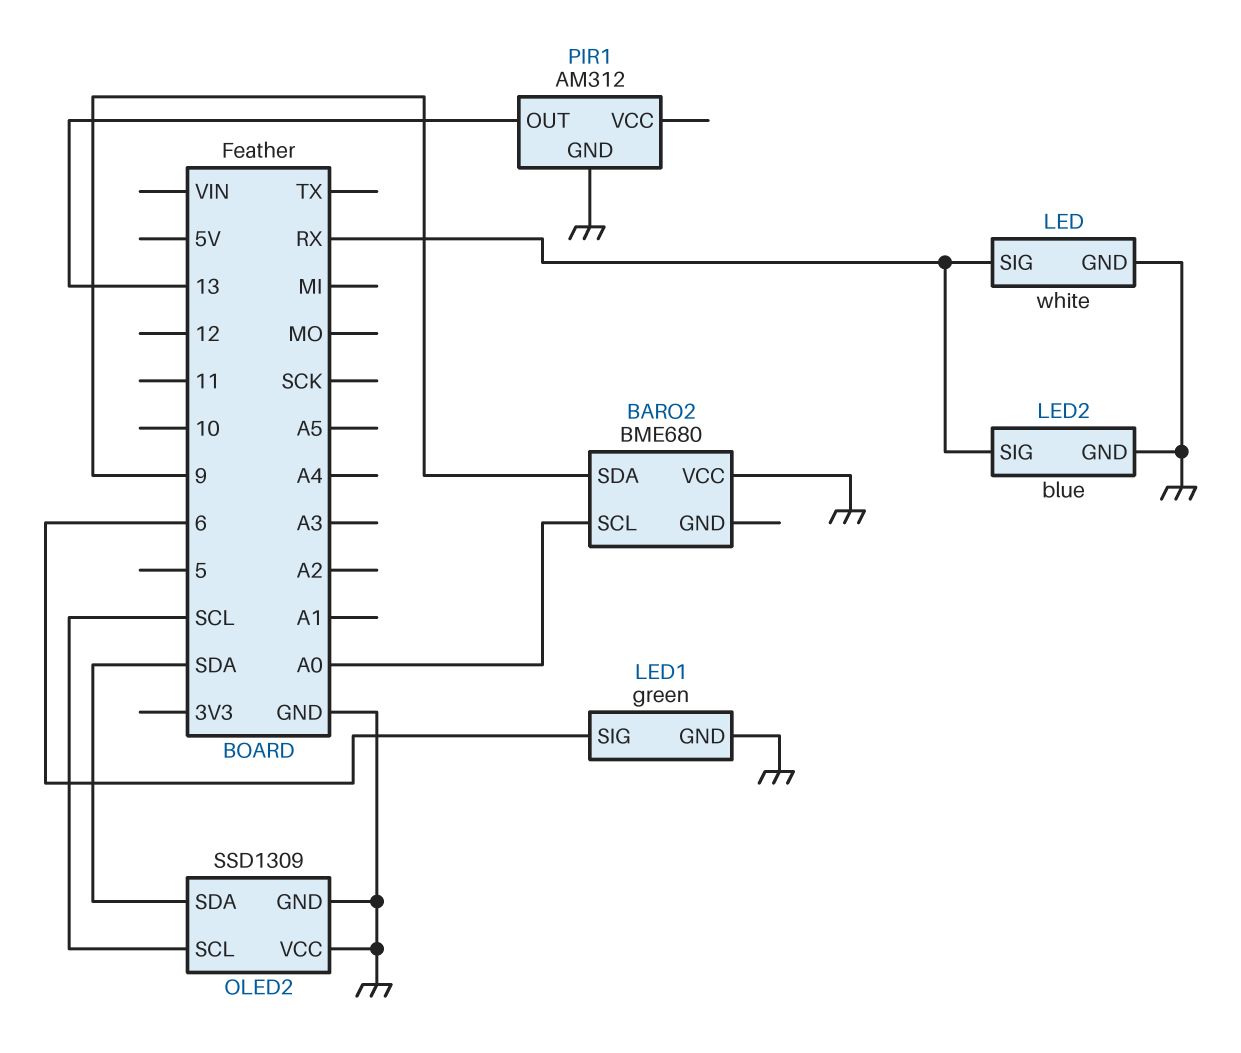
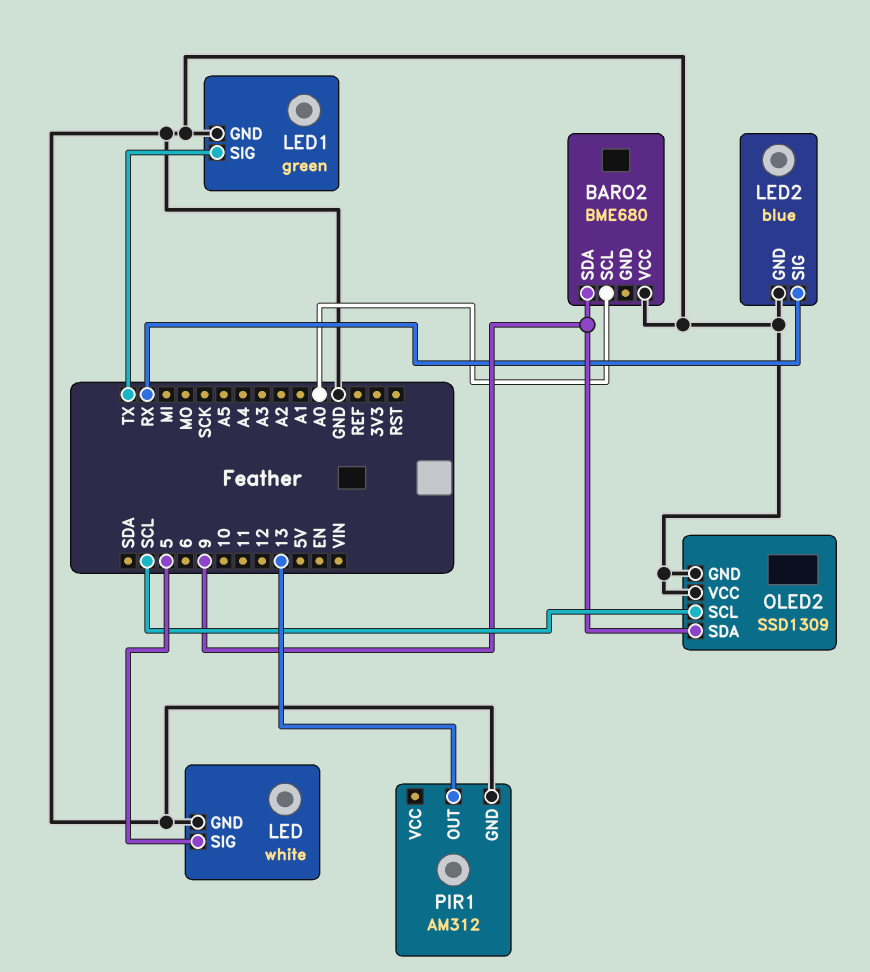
LED pin SIG: RX -> 5
LED1 pin SIG: 6 -> TX
OLED2 pin SDA: SDA -> 9

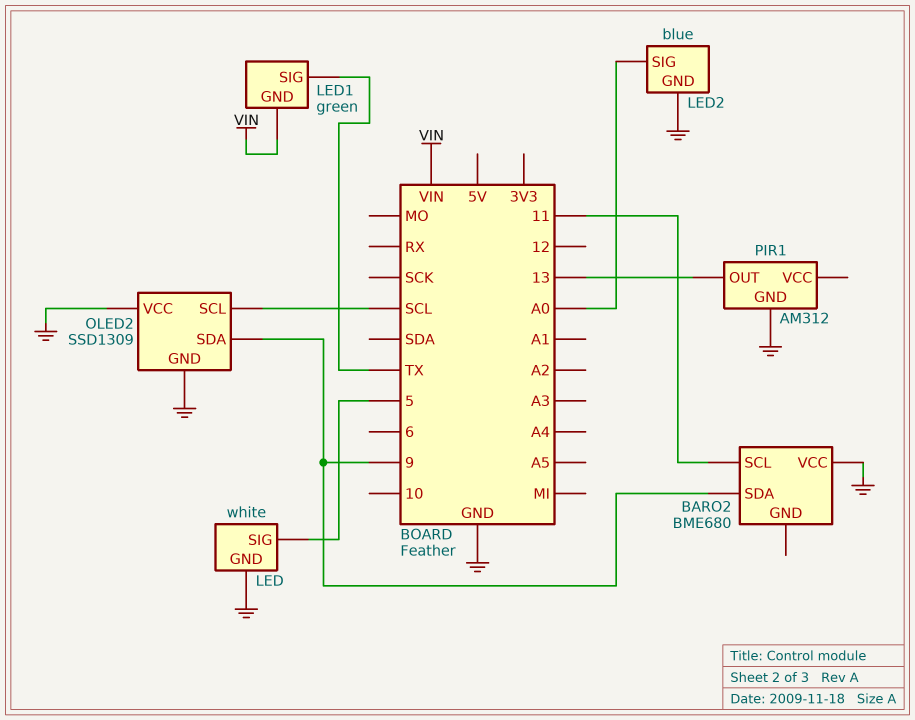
BARO2 pin SCL: A0 -> 11
LED1 pin GND: GND -> VIN
LED2 pin SIG: RX -> A0

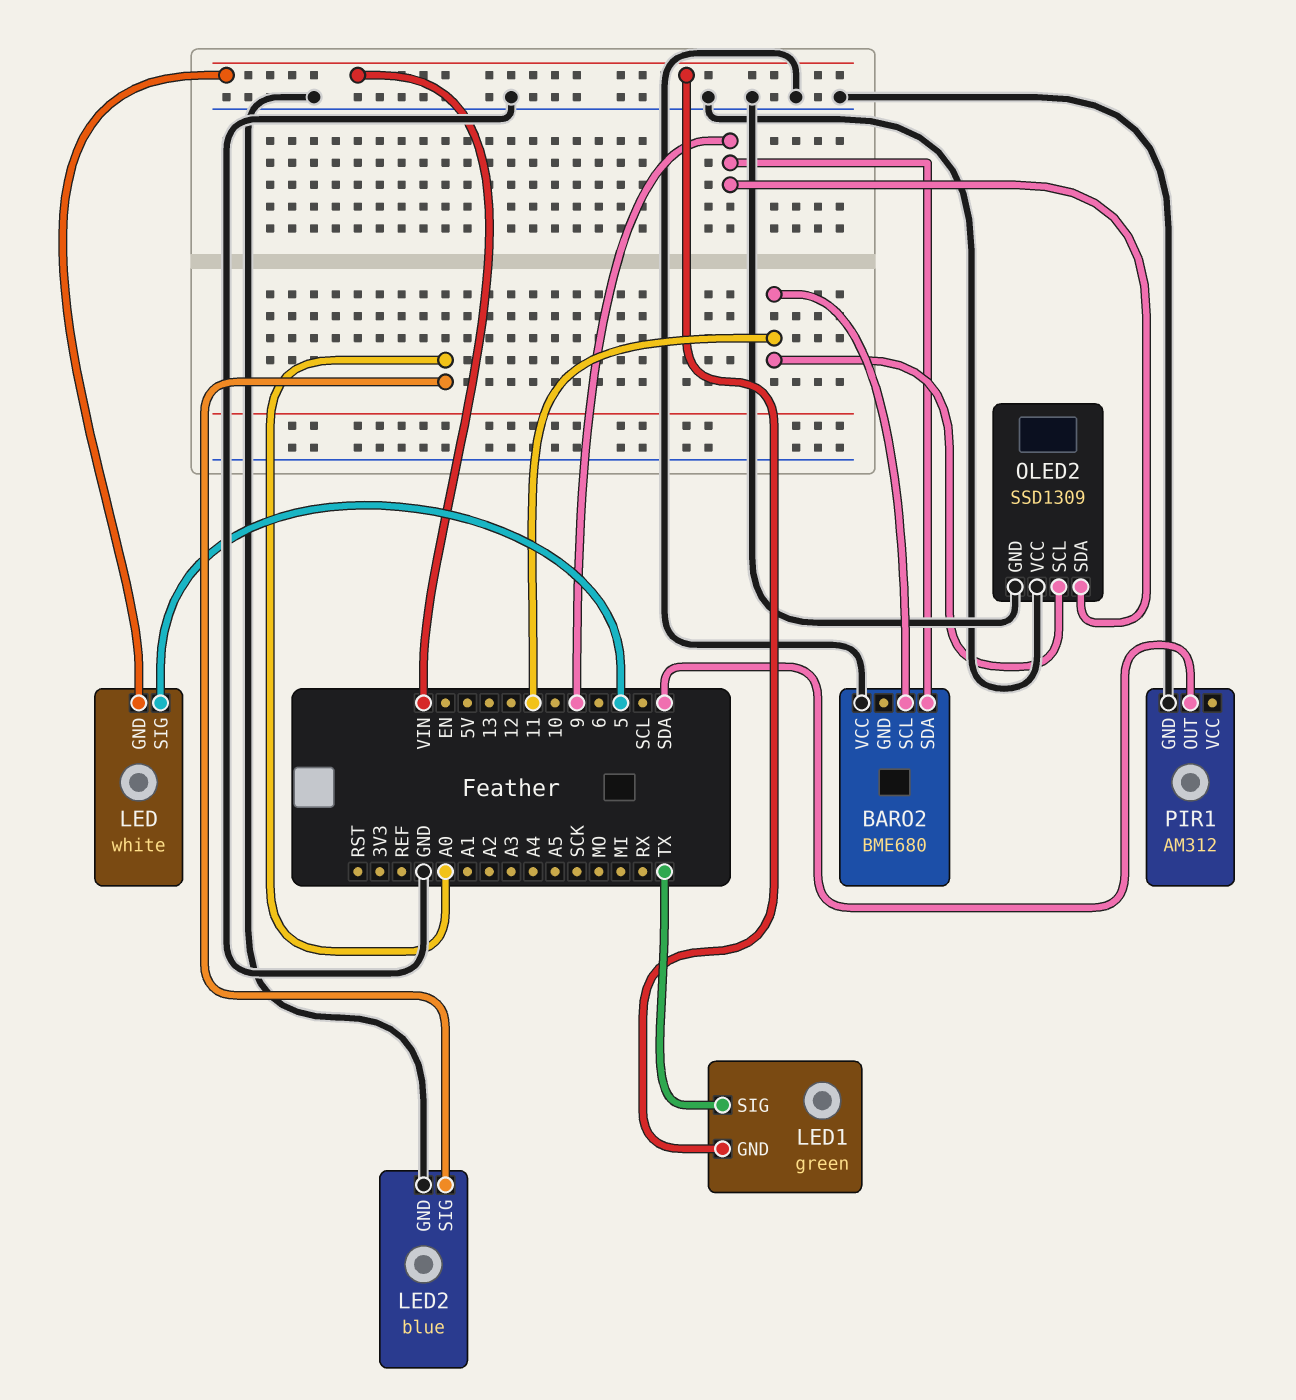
LED pin GND: GND -> VIN
OLED2 pin SCL: SCL -> 11
PIR1 pin OUT: 13 -> SDA

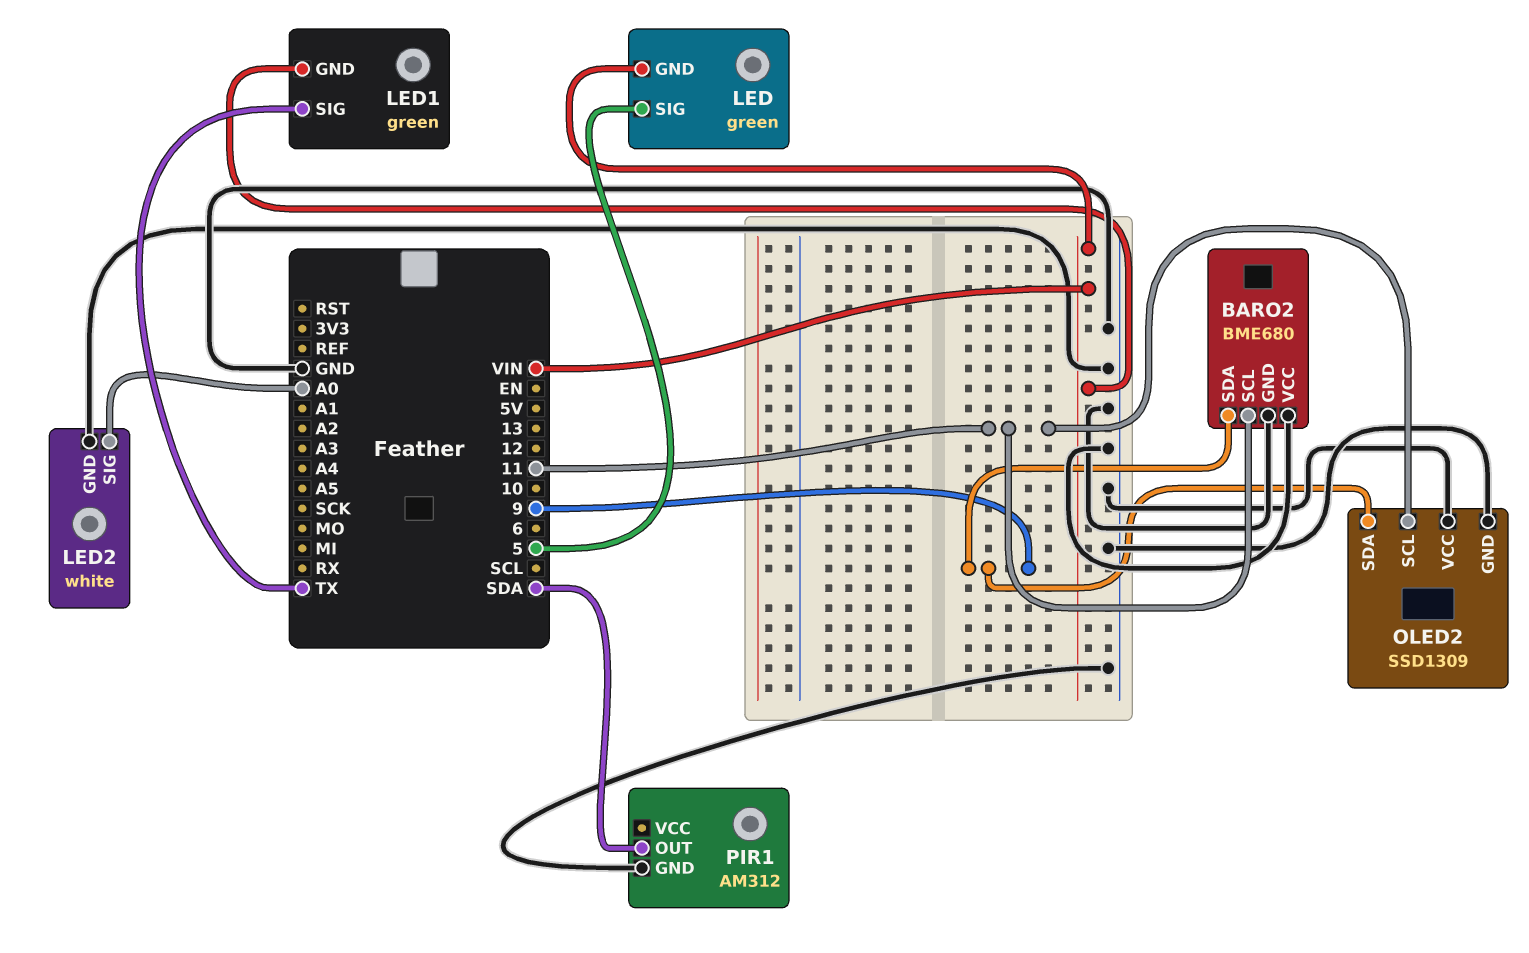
BARO2 pin GND: none -> GND
LED: white -> green
LED2: blue -> white

